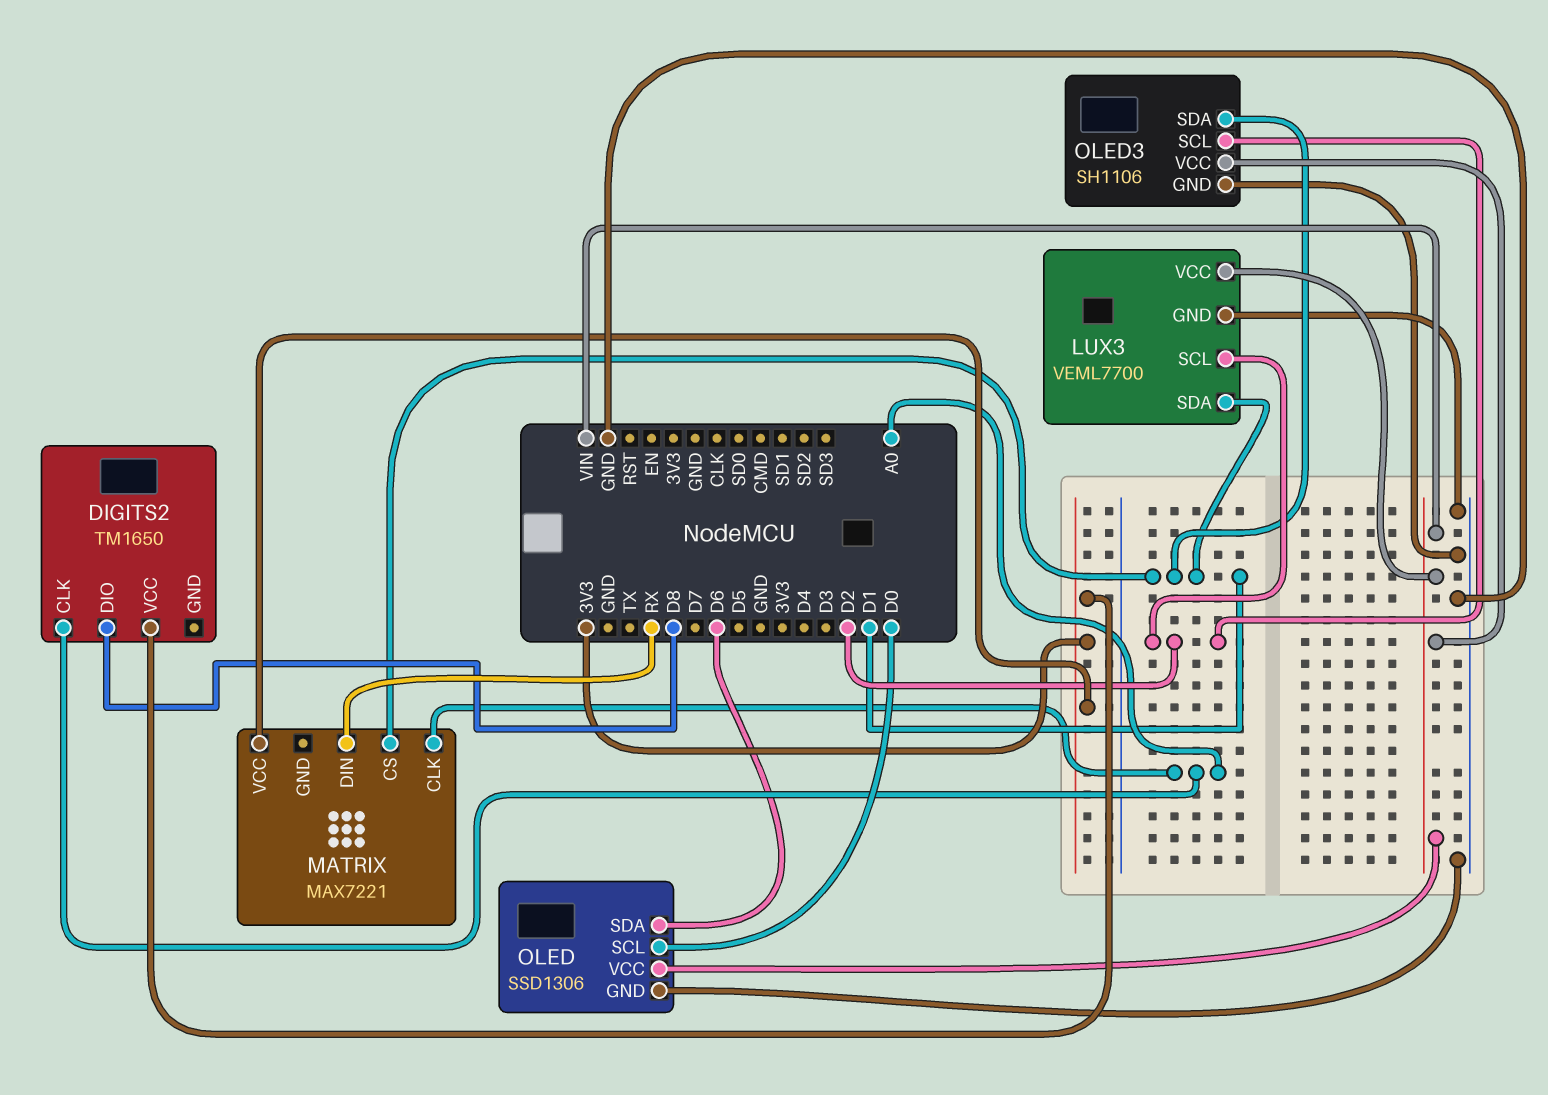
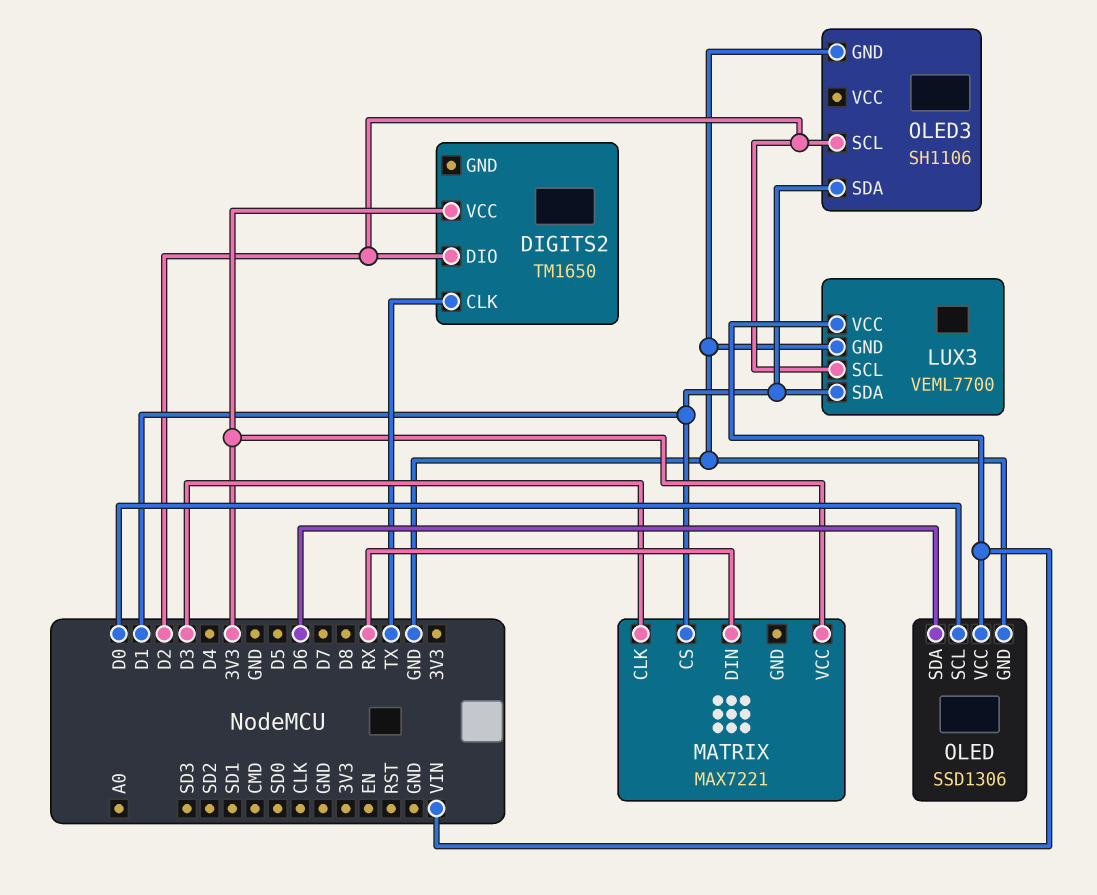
DIGITS2 pin CLK: A0 -> TX
DIGITS2 pin DIO: D8 -> D2
MATRIX pin CLK: A0 -> D3
OLED3 pin VCC: VIN -> none

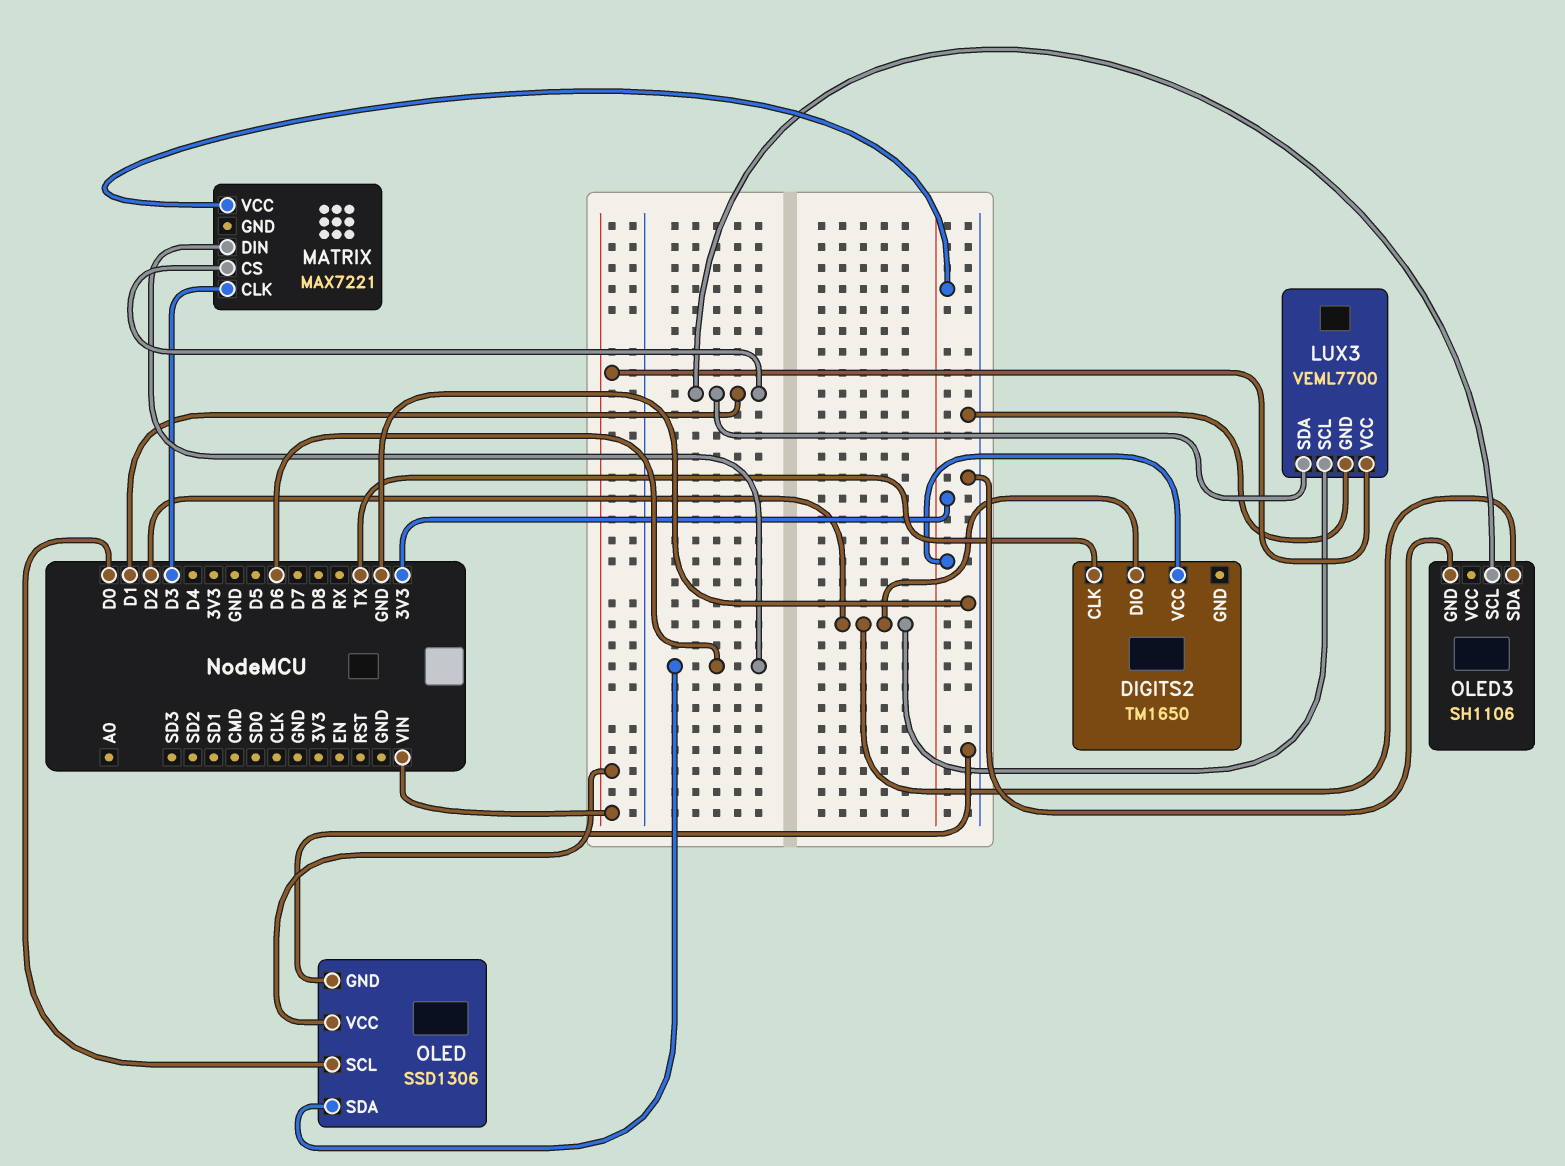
MATRIX pin DIN: RX -> D6
OLED3 pin SCL: D2 -> D1
OLED3 pin SDA: D1 -> D2

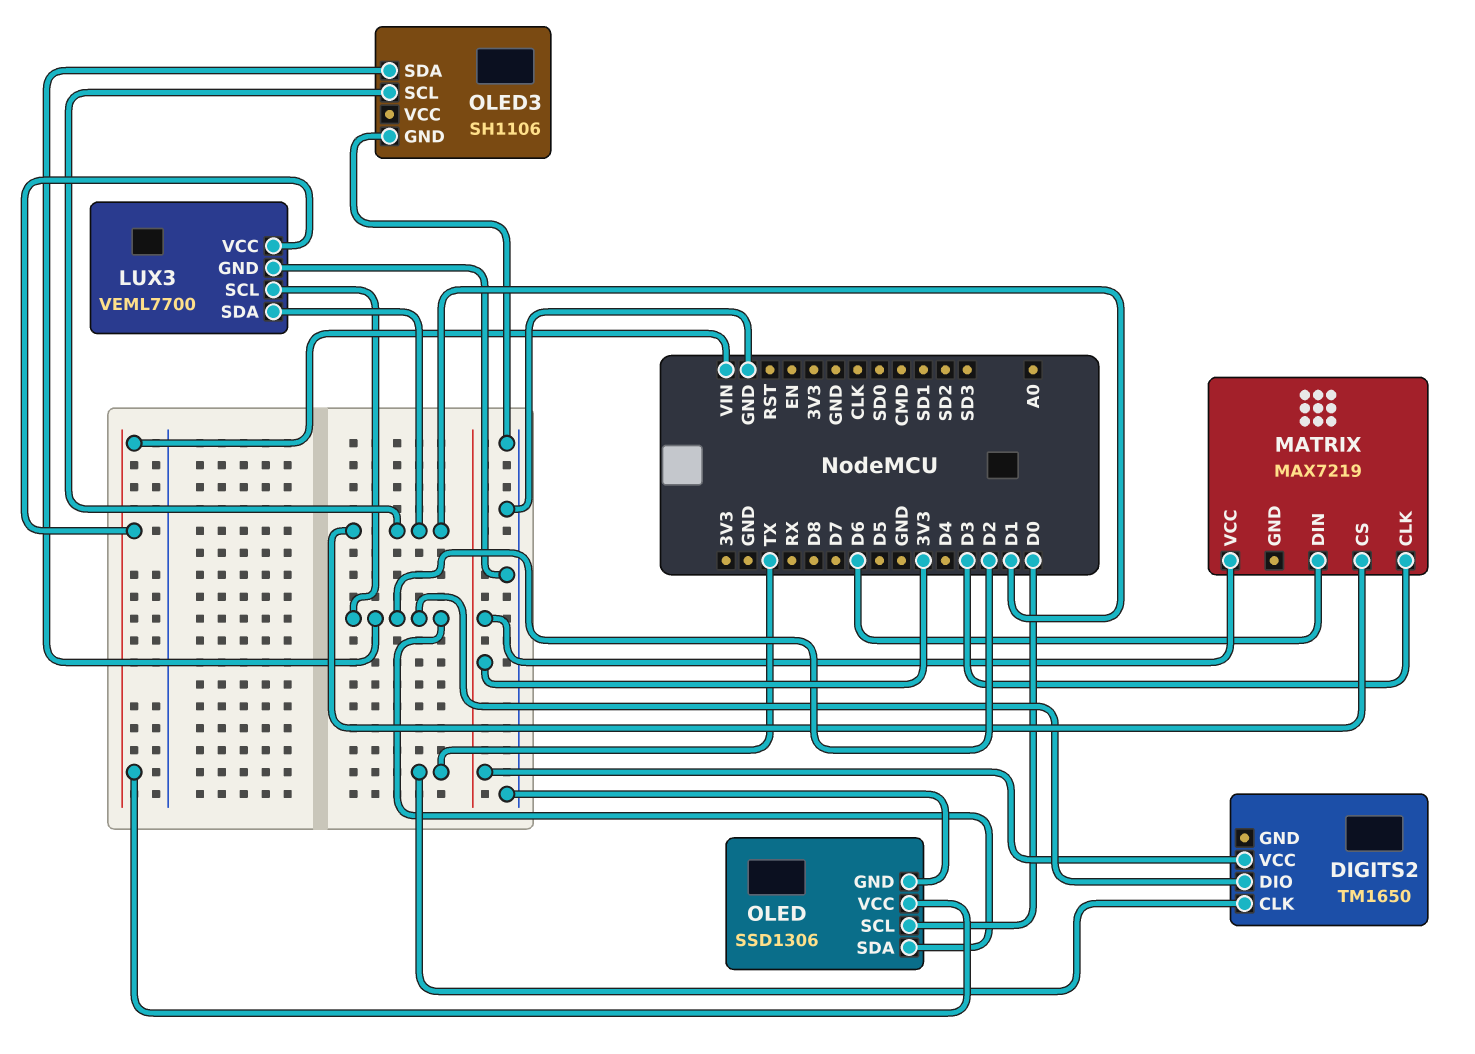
MATRIX: MAX7221 -> MAX7219
OLED pin SDA: D6 -> D2

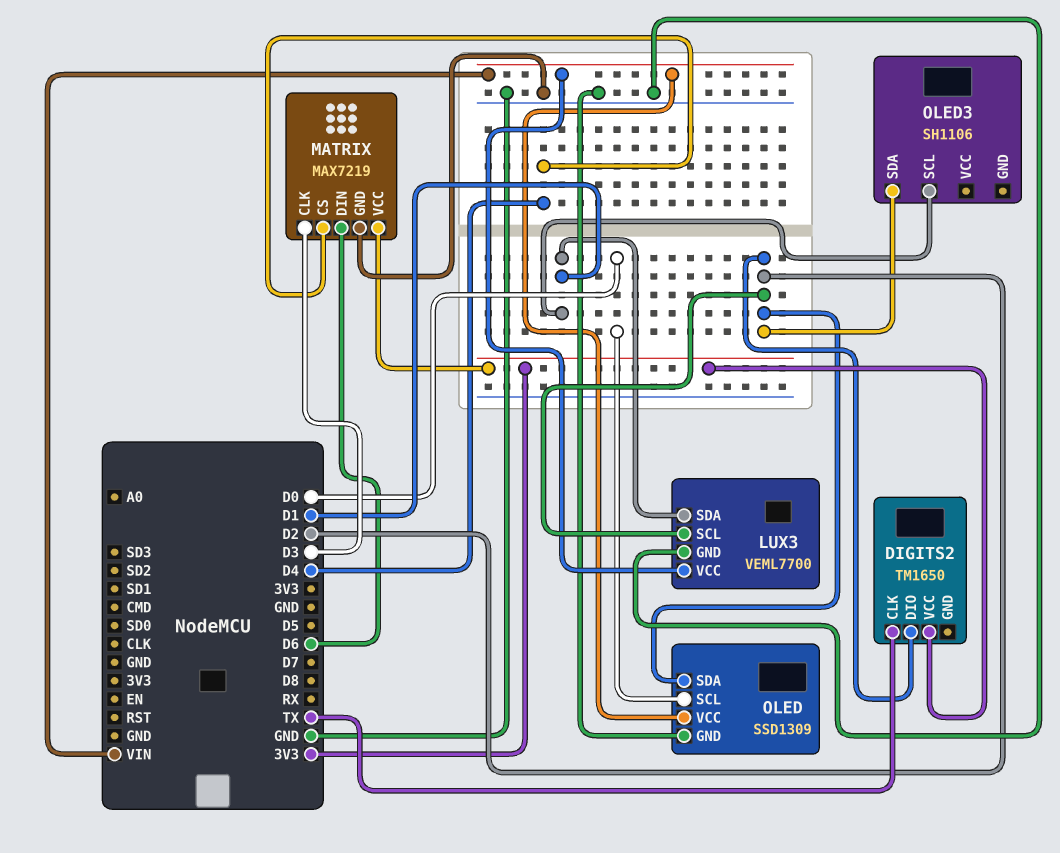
MATRIX pin CS: D1 -> D4
MATRIX pin GND: none -> GND
OLED: SSD1306 -> SSD1309
OLED3 pin GND: GND -> none

